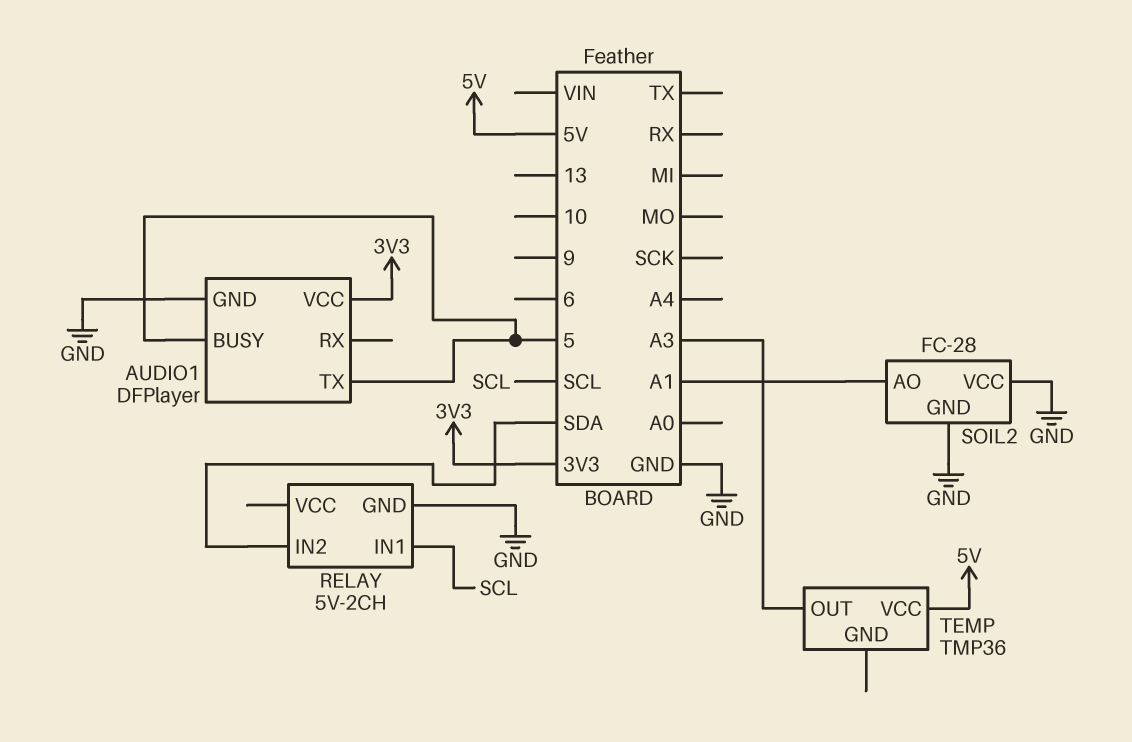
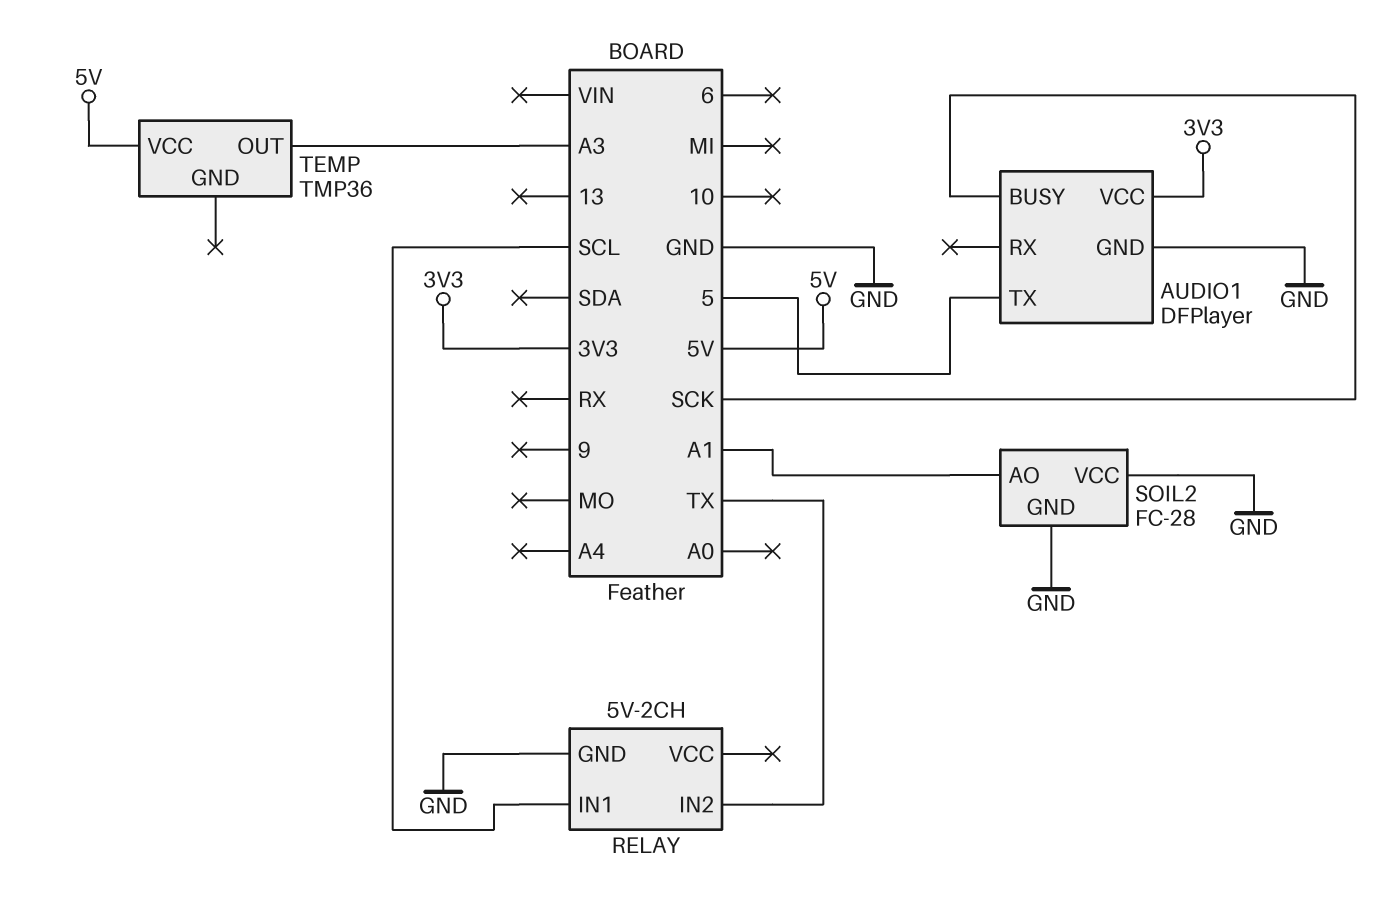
AUDIO1 pin BUSY: 5 -> SCK
RELAY pin IN2: SDA -> TX

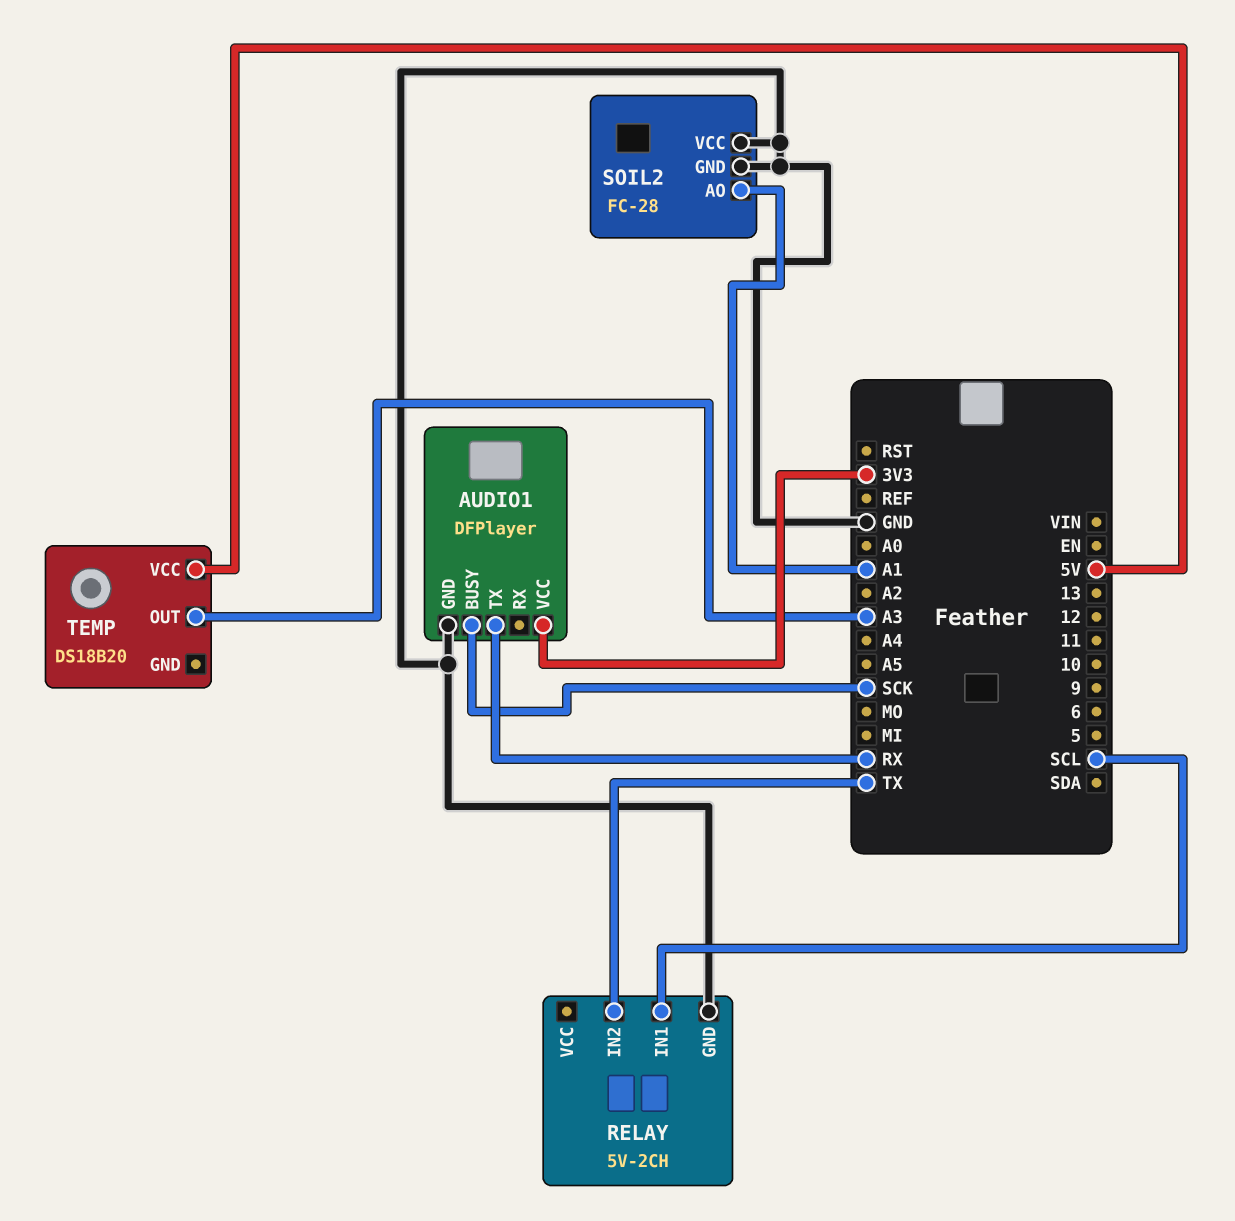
AUDIO1 pin TX: 5 -> RX
TEMP: TMP36 -> DS18B20

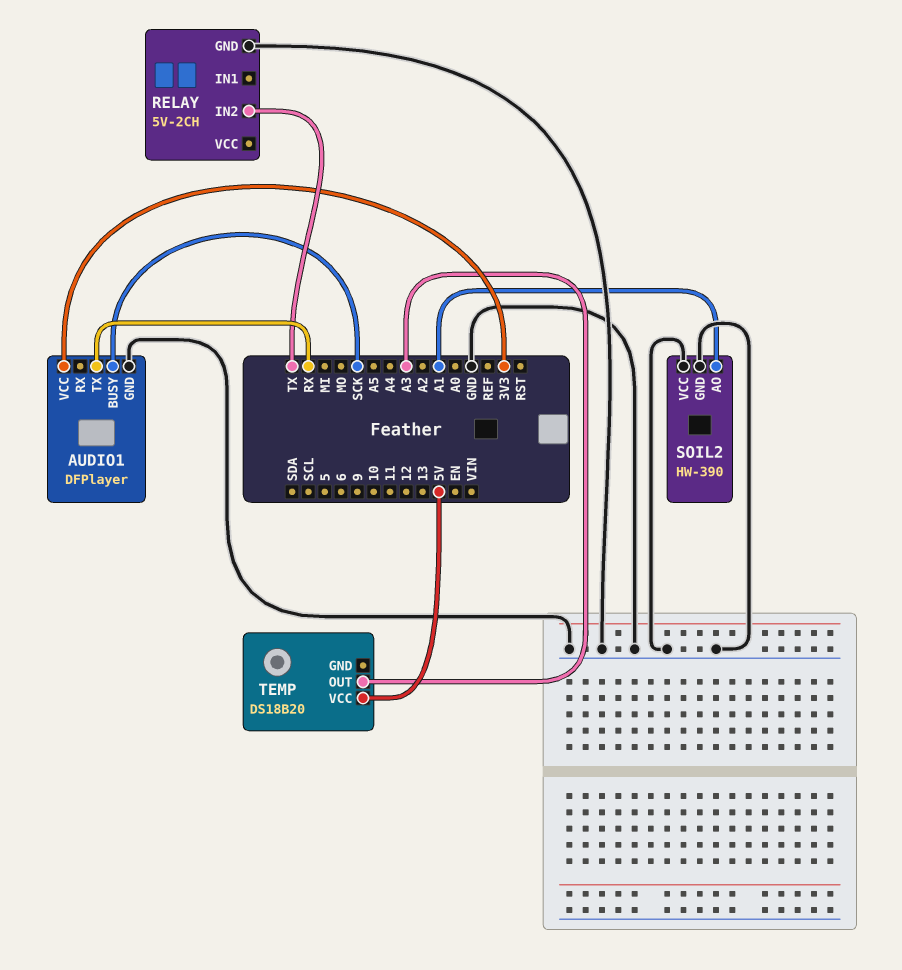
RELAY pin IN1: SCL -> none
SOIL2: FC-28 -> HW-390

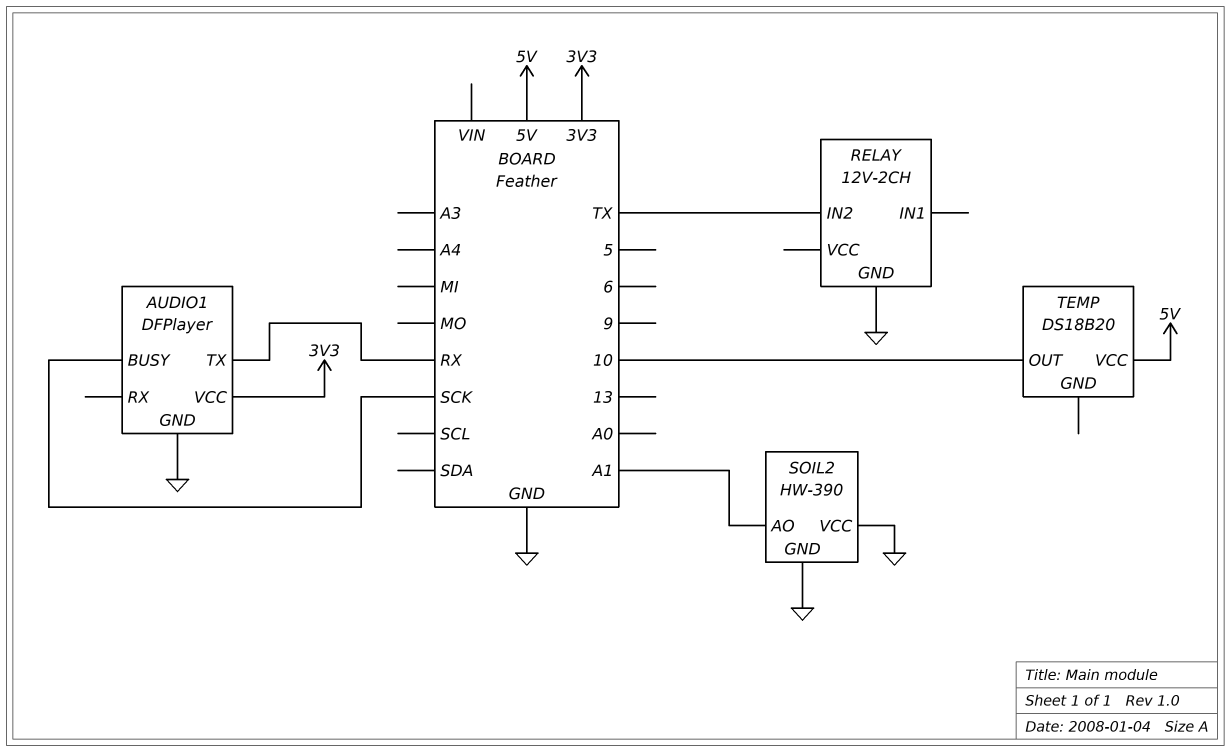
RELAY: 5V-2CH -> 12V-2CH
TEMP pin OUT: A3 -> 10

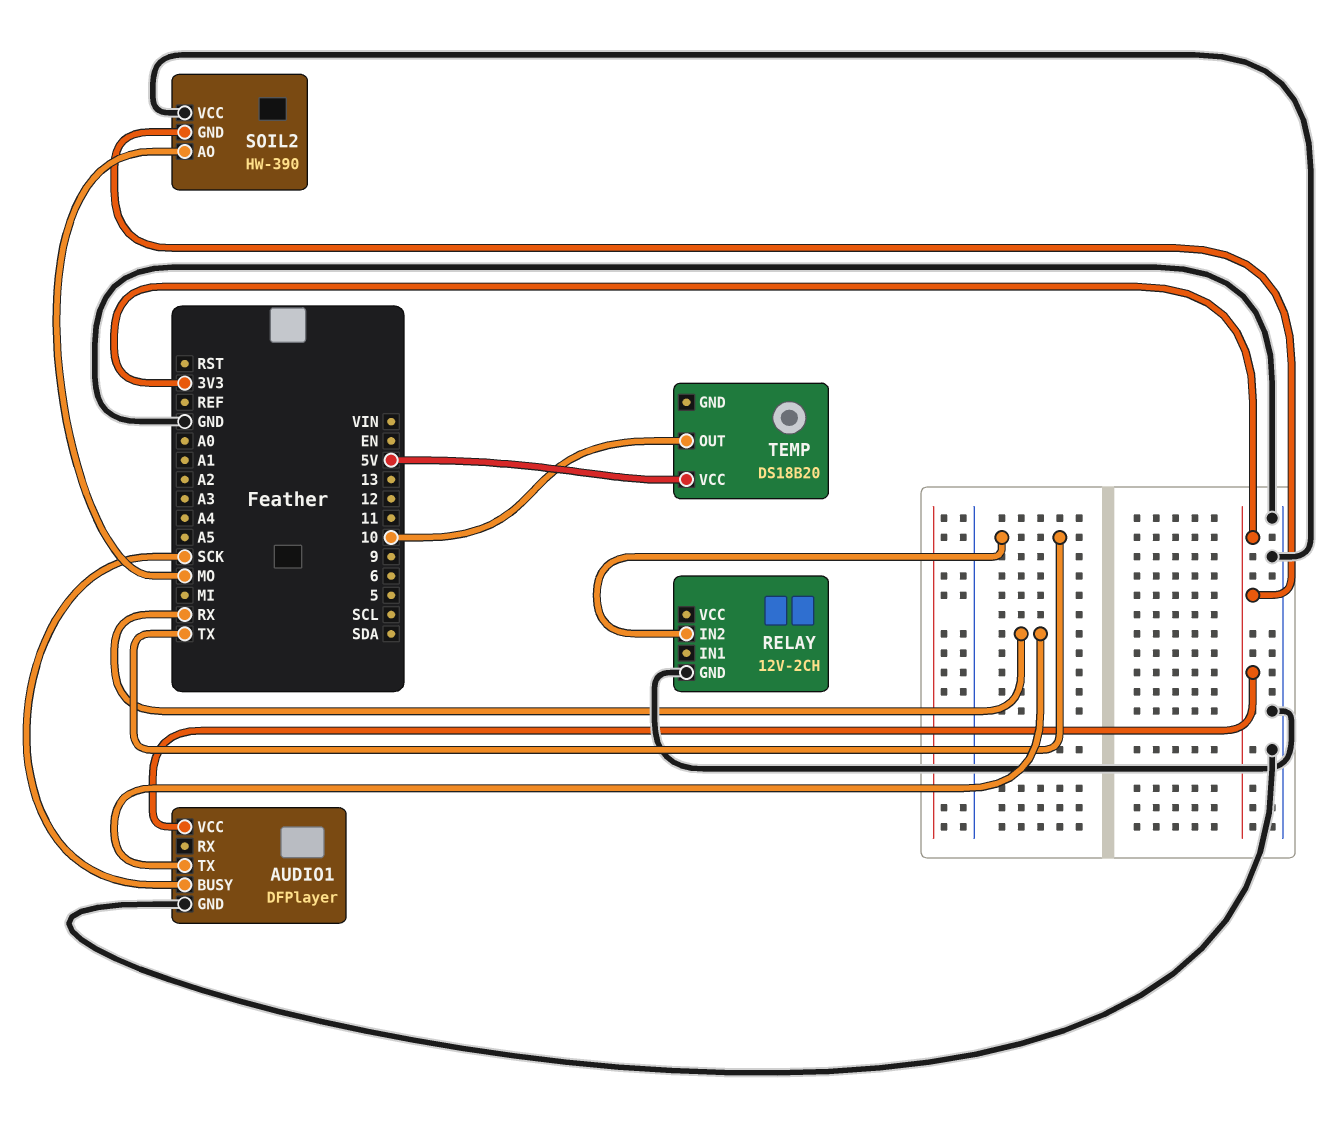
SOIL2 pin AO: A1 -> MO
SOIL2 pin GND: GND -> 3V3

